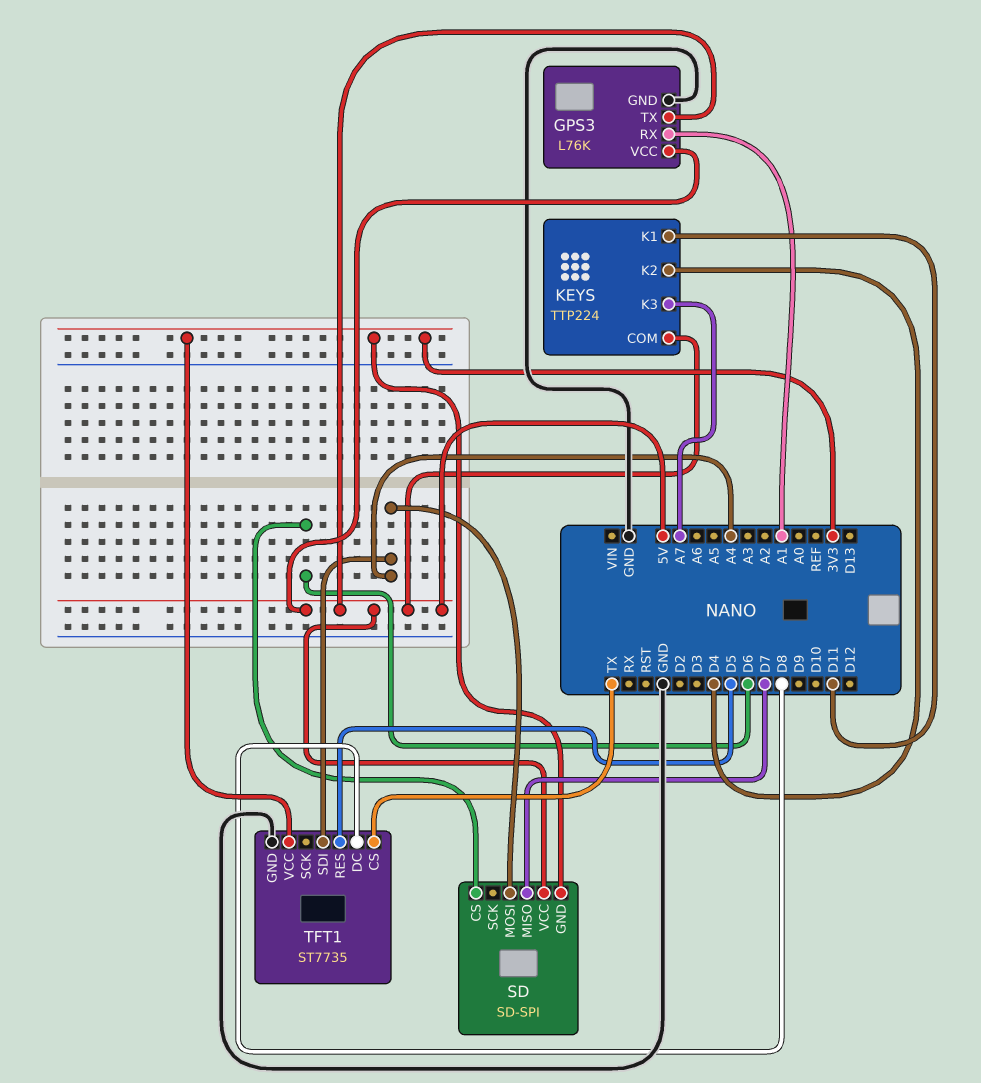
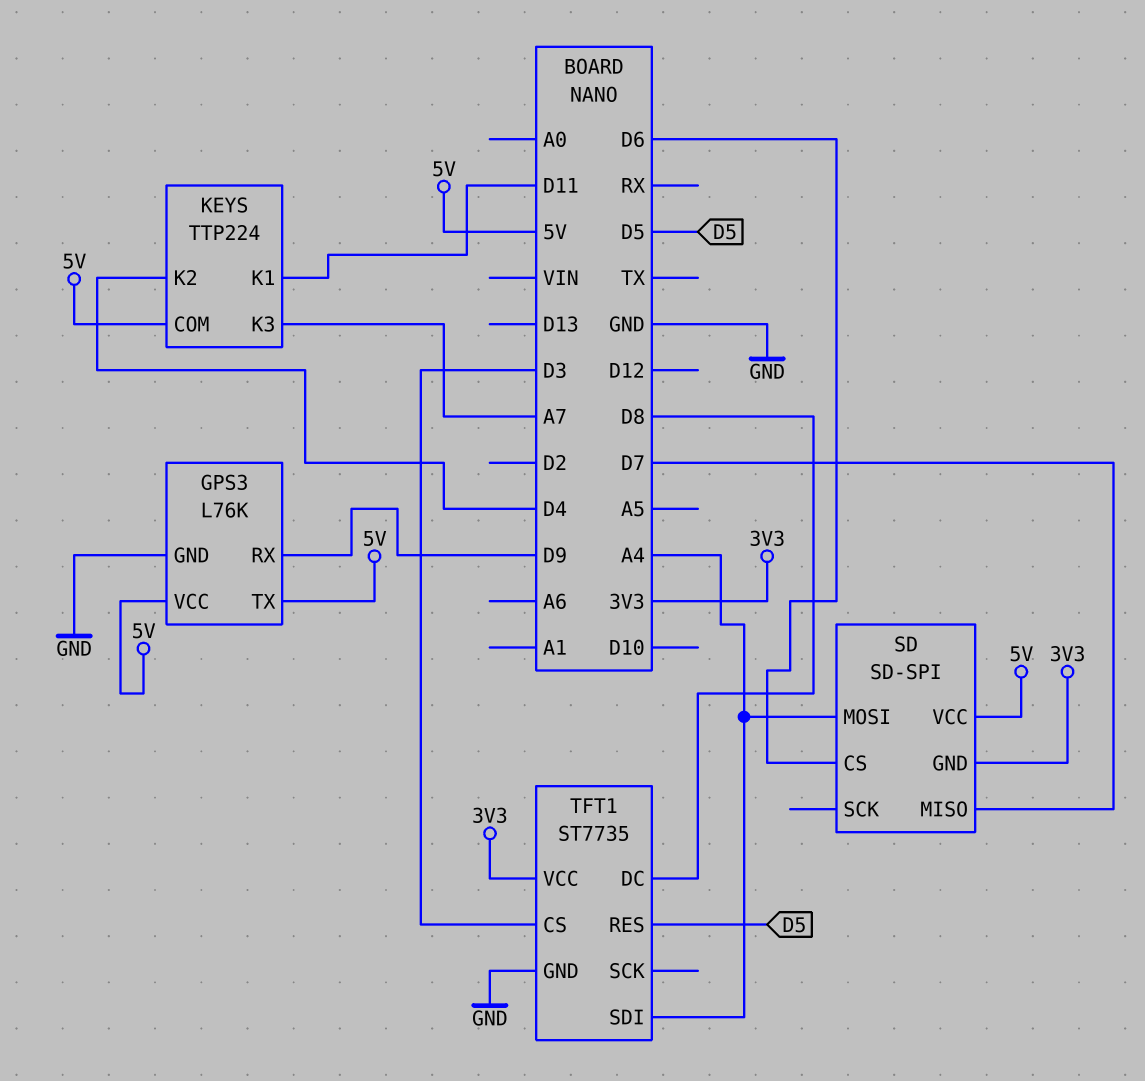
GPS3 pin RX: A1 -> D9
TFT1 pin CS: TX -> D3

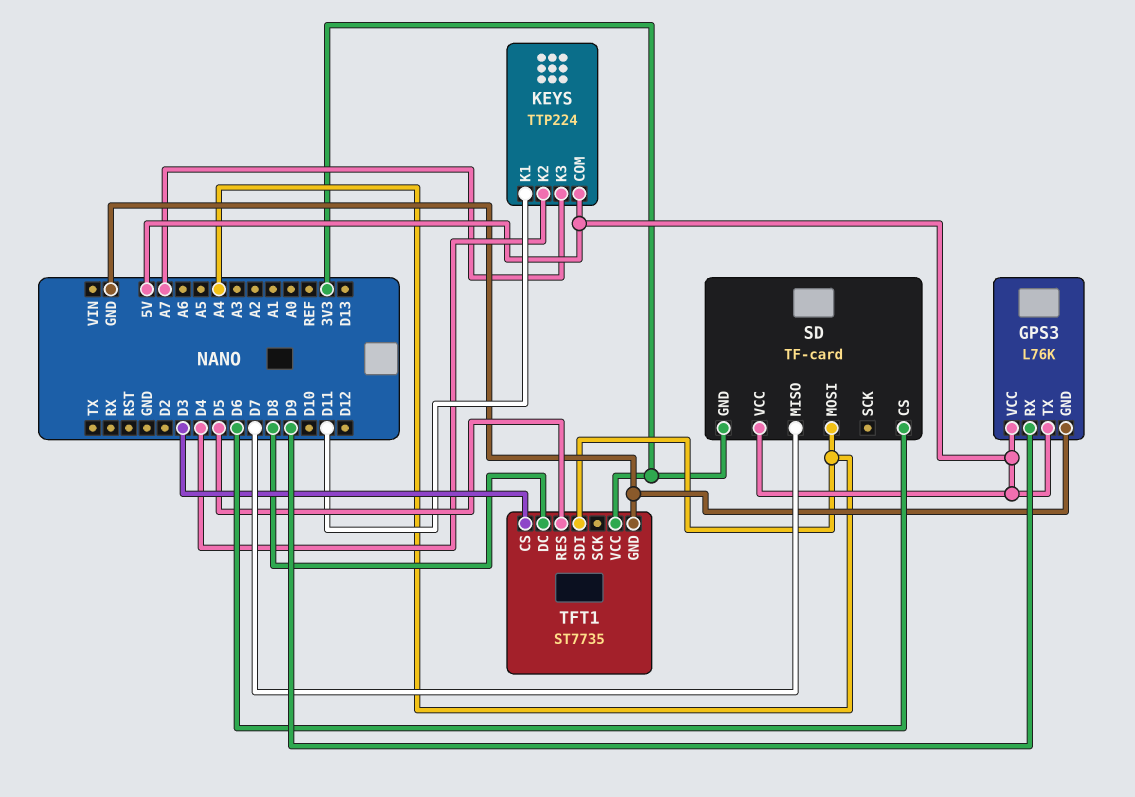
SD: SD-SPI -> TF-card

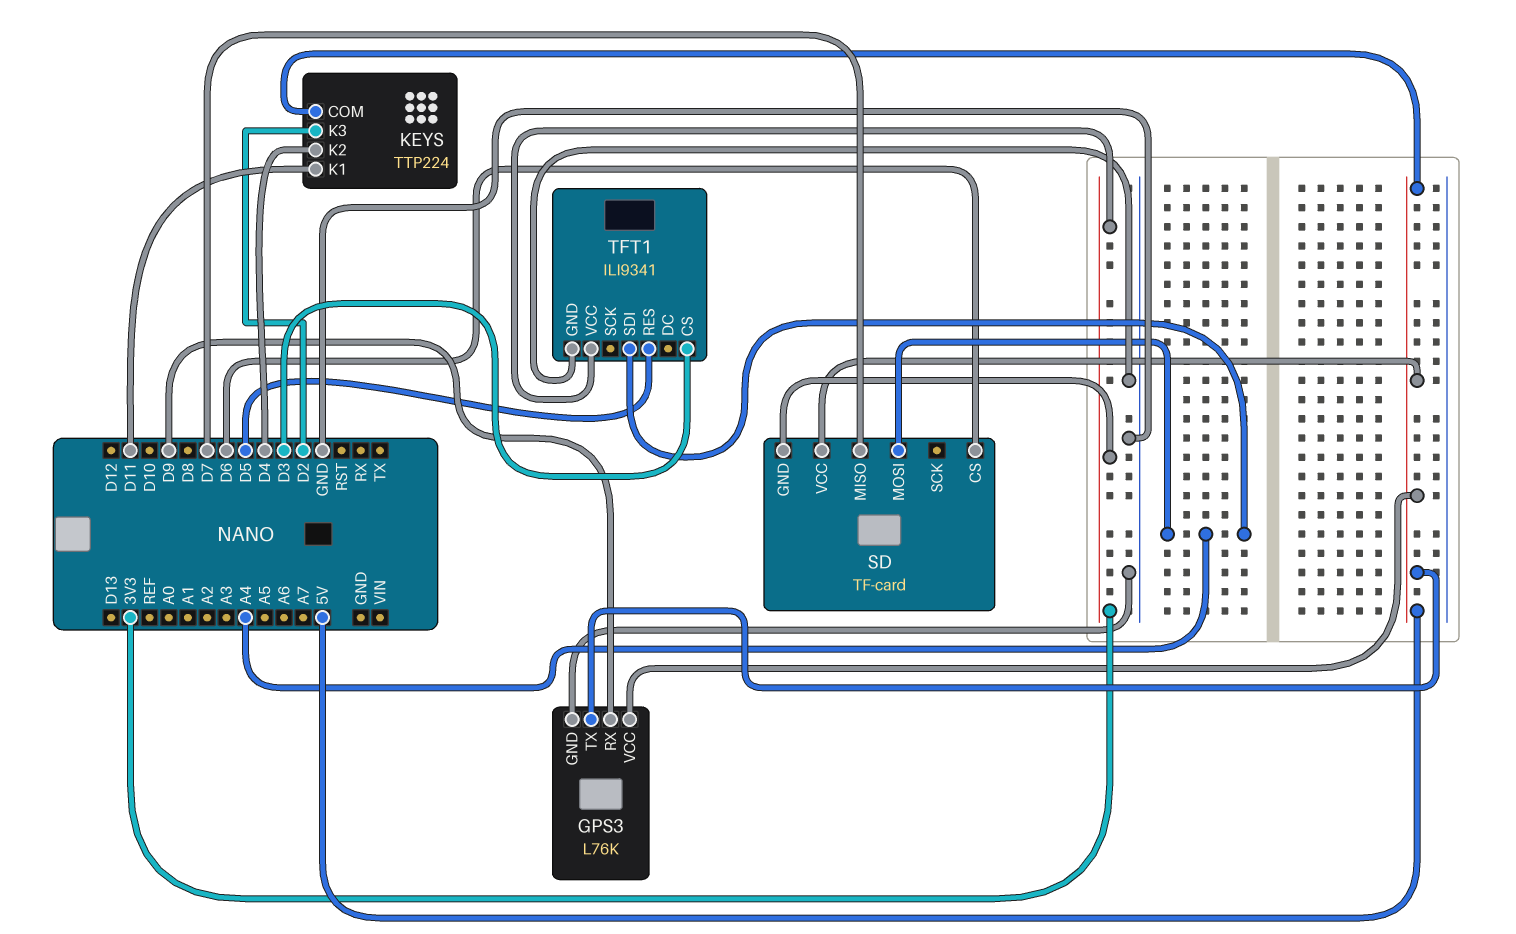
KEYS pin K3: A7 -> D2
TFT1: ST7735 -> ILI9341
TFT1 pin DC: D8 -> none

